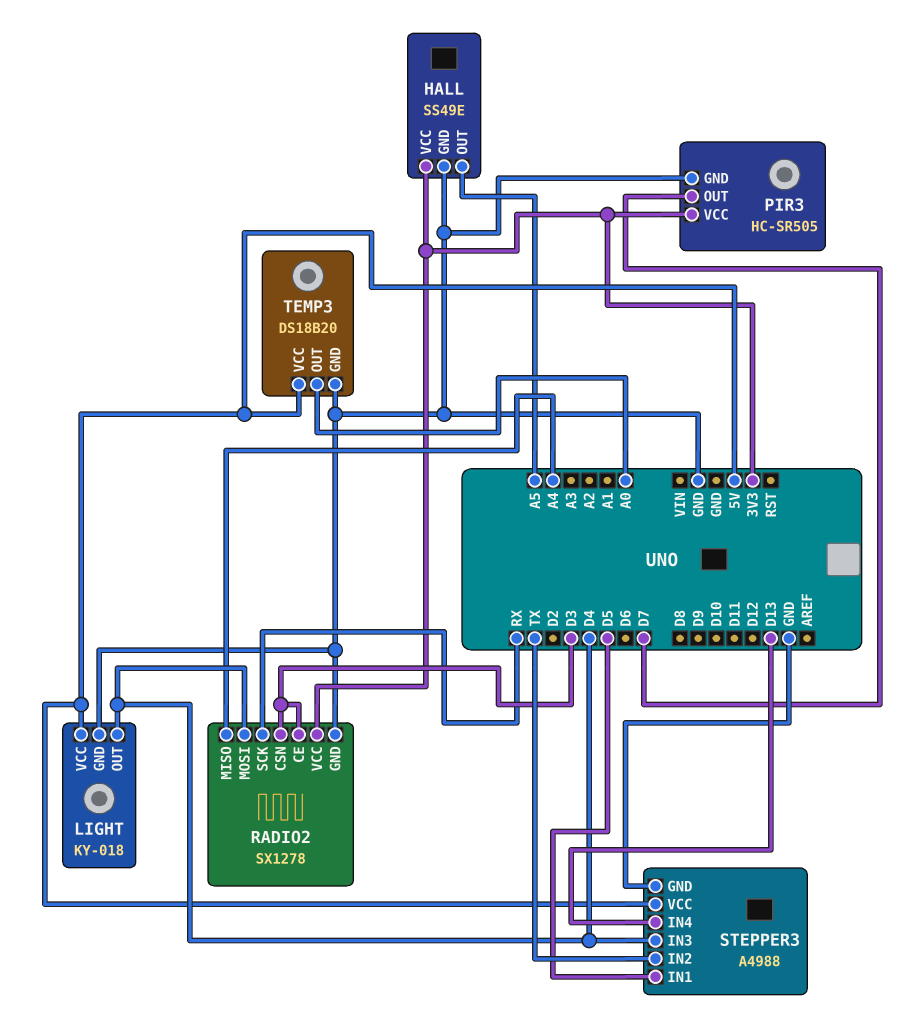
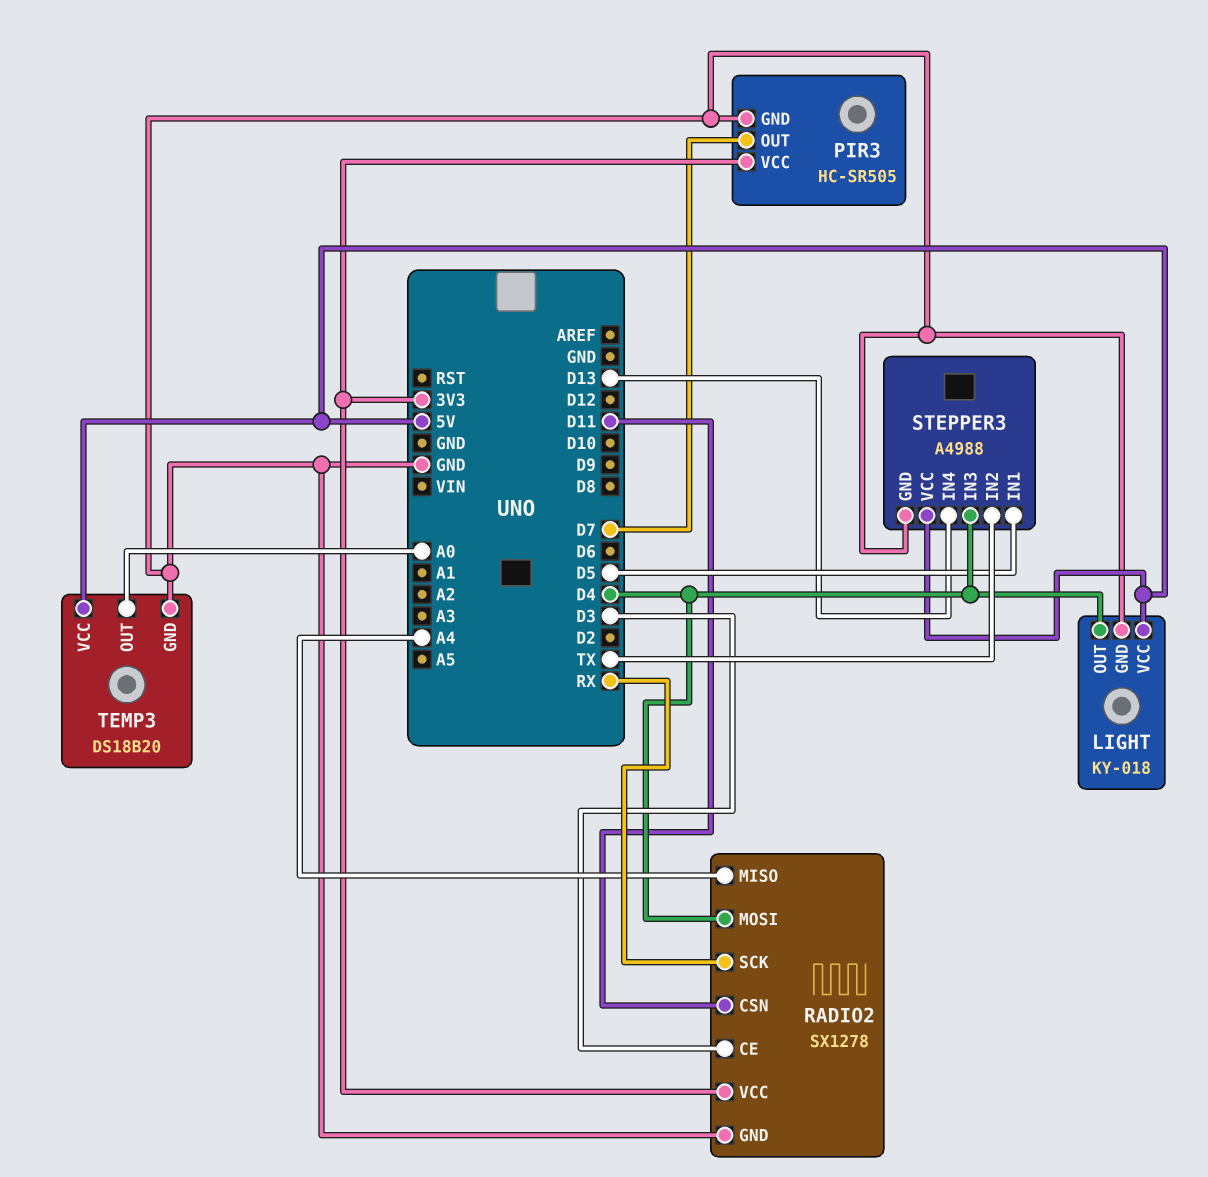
HALL: SS49E -> none
HALL pin GND: GND -> none
HALL pin OUT: A5 -> none
HALL pin VCC: 3V3 -> none
RADIO2 pin CSN: D3 -> D11

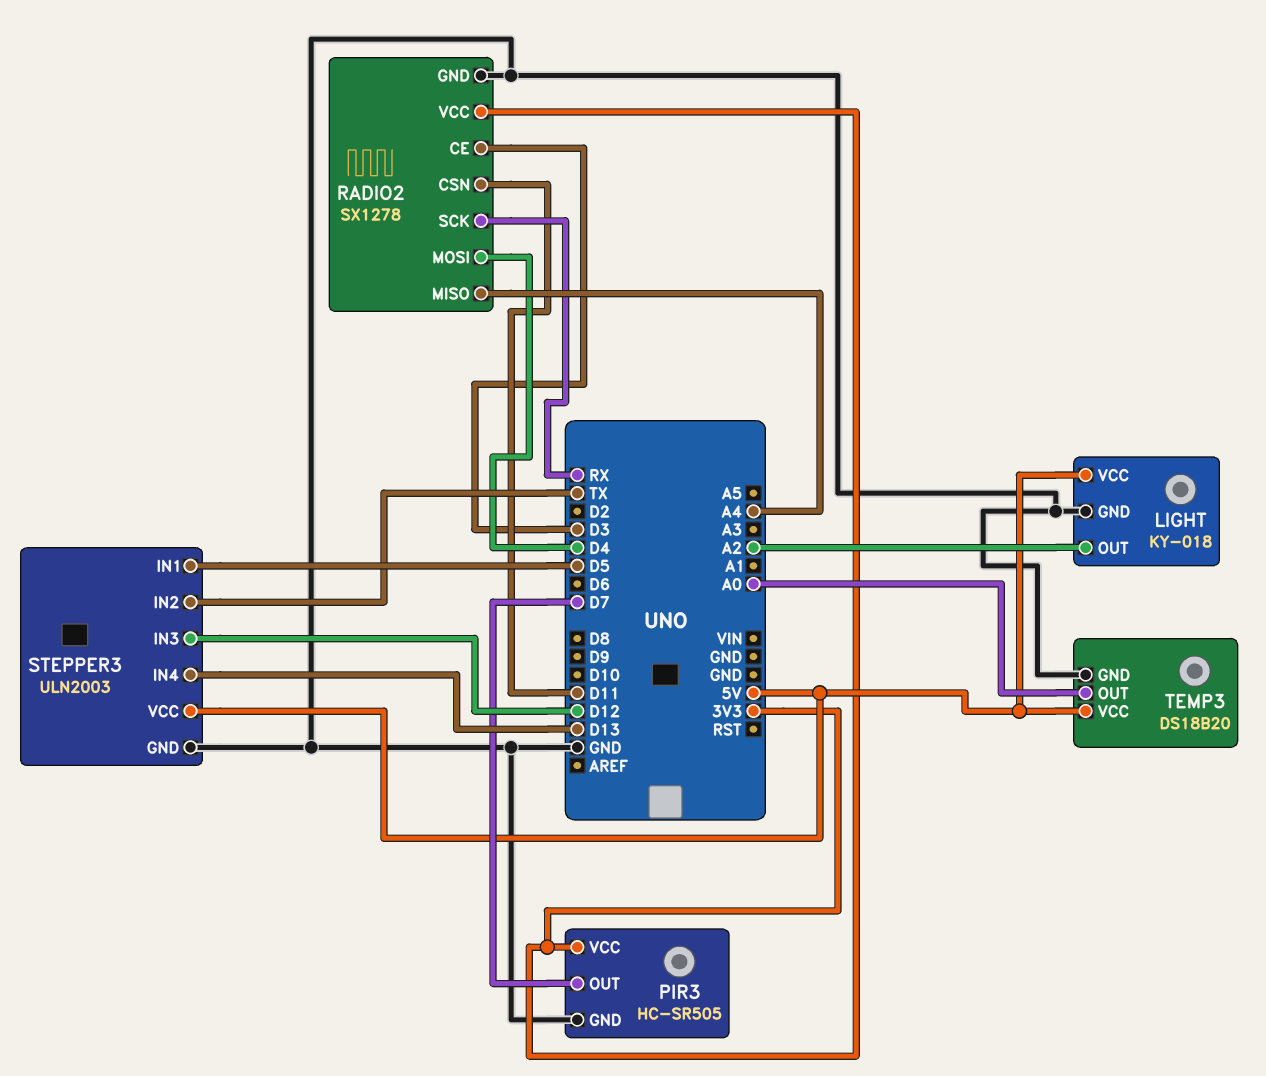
LIGHT pin OUT: D4 -> A2
STEPPER3: A4988 -> ULN2003
STEPPER3 pin IN3: D4 -> D12

